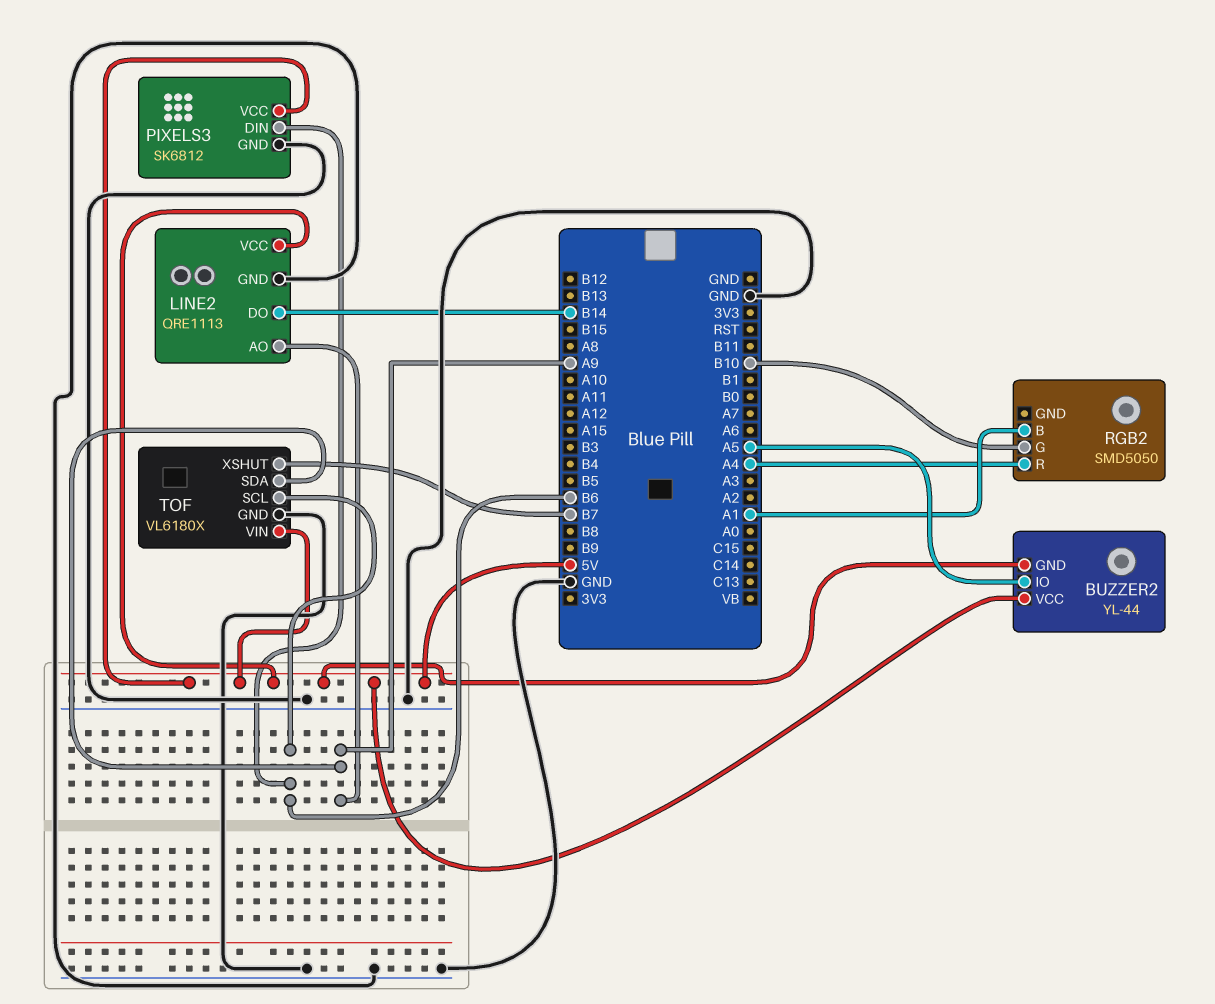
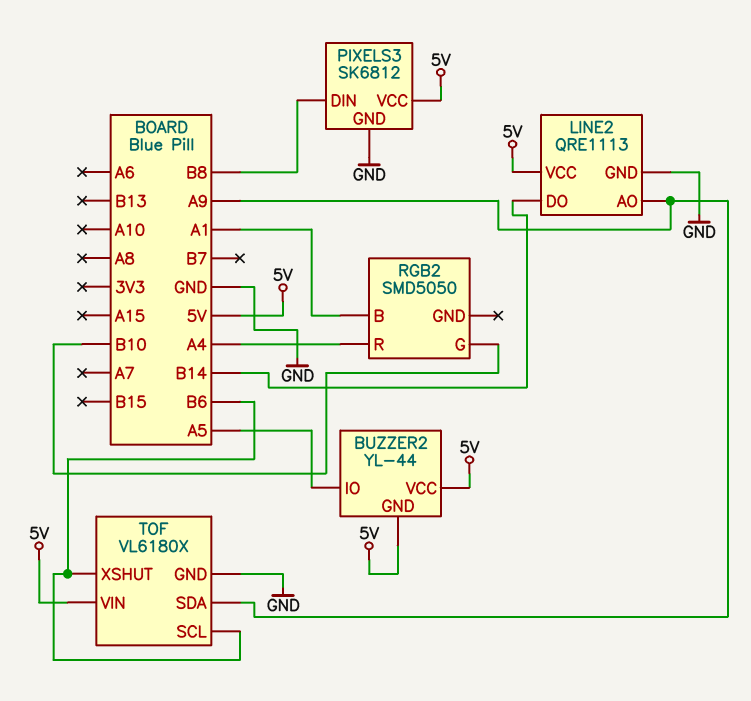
PIXELS3 pin DIN: B6 -> B8
TOF pin XSHUT: B7 -> B6

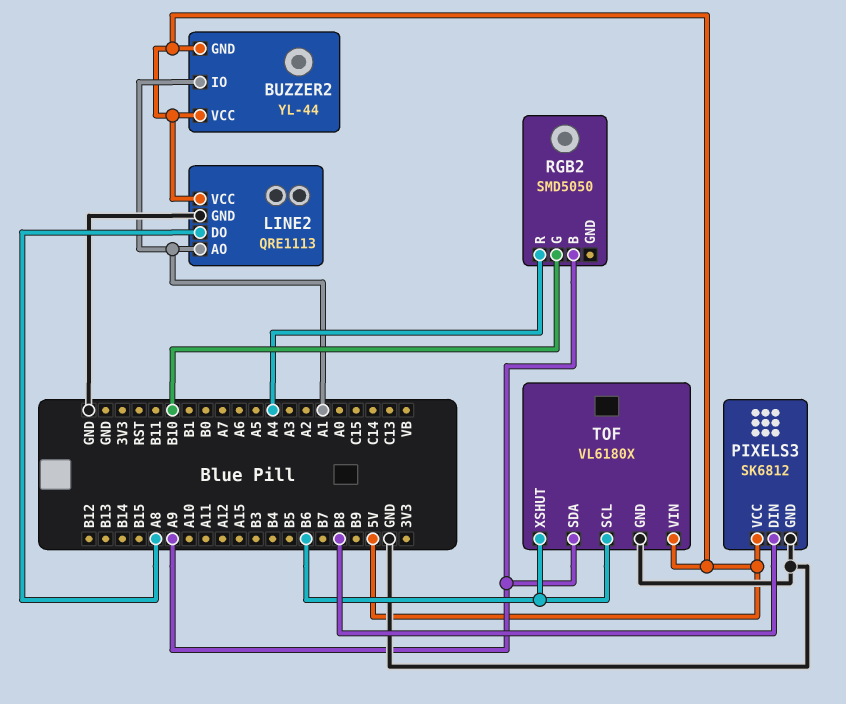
BUZZER2 pin IO: A5 -> A1
LINE2 pin AO: A9 -> A1
LINE2 pin DO: B14 -> A8
RGB2 pin B: A1 -> A9

